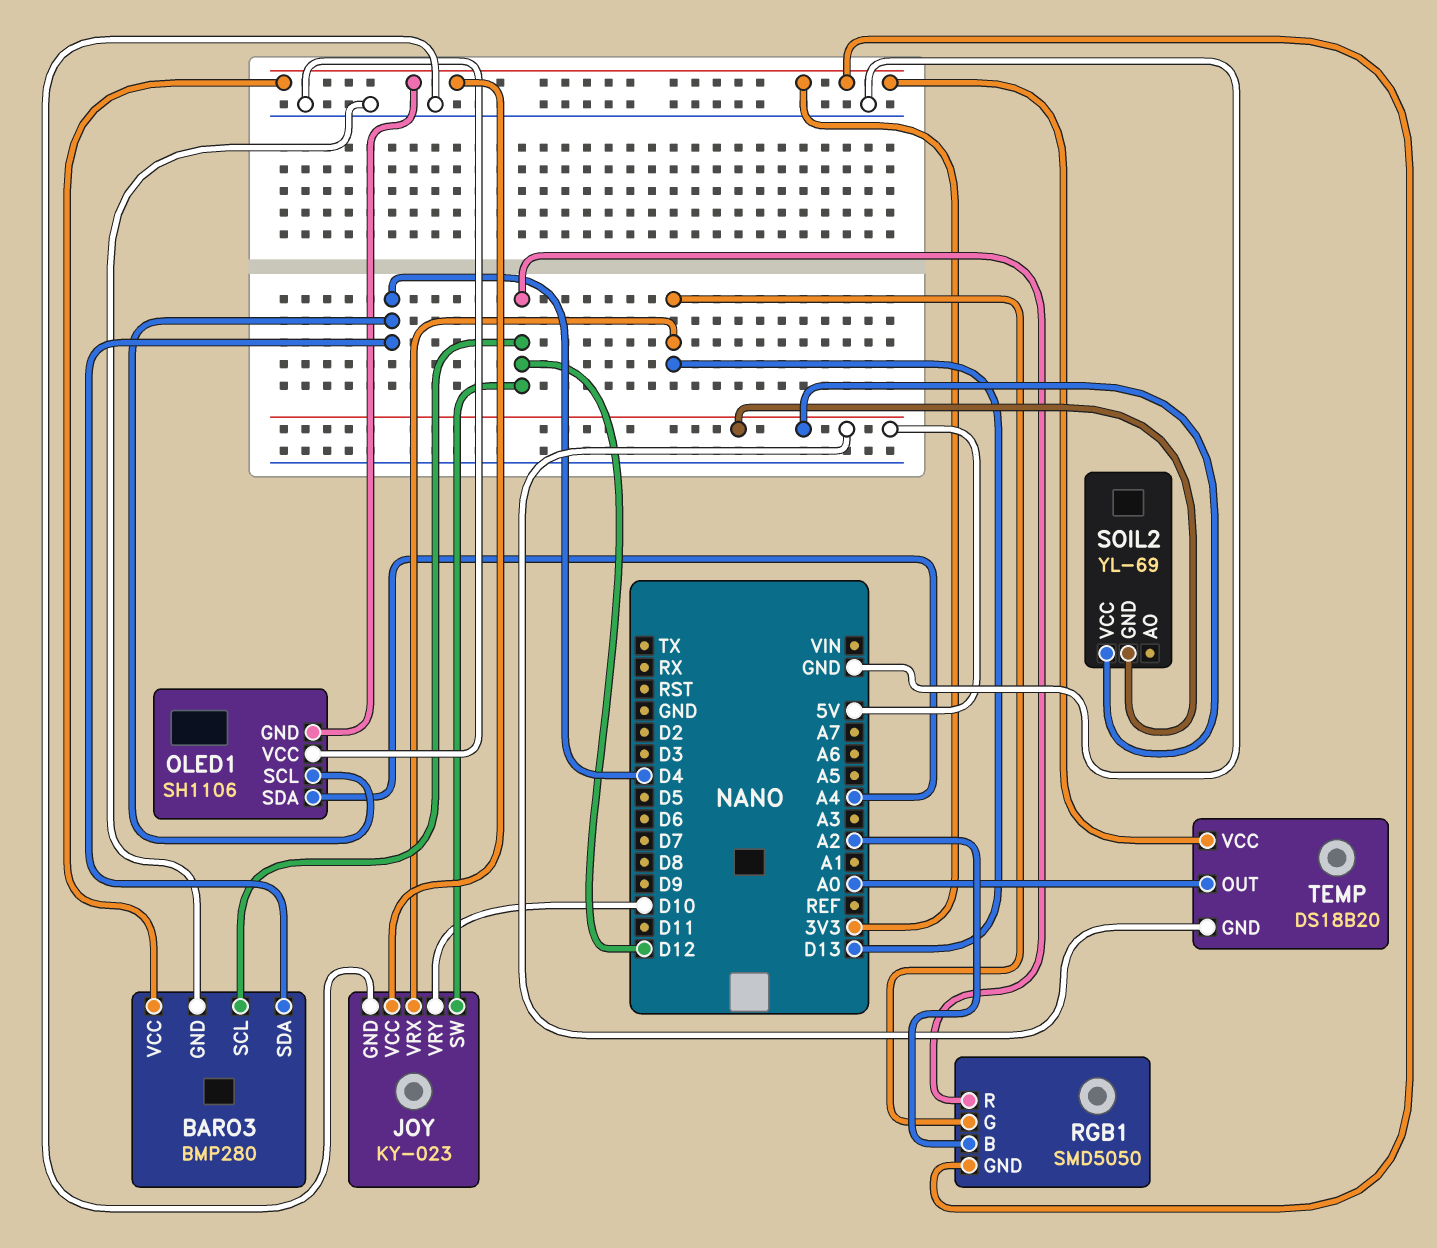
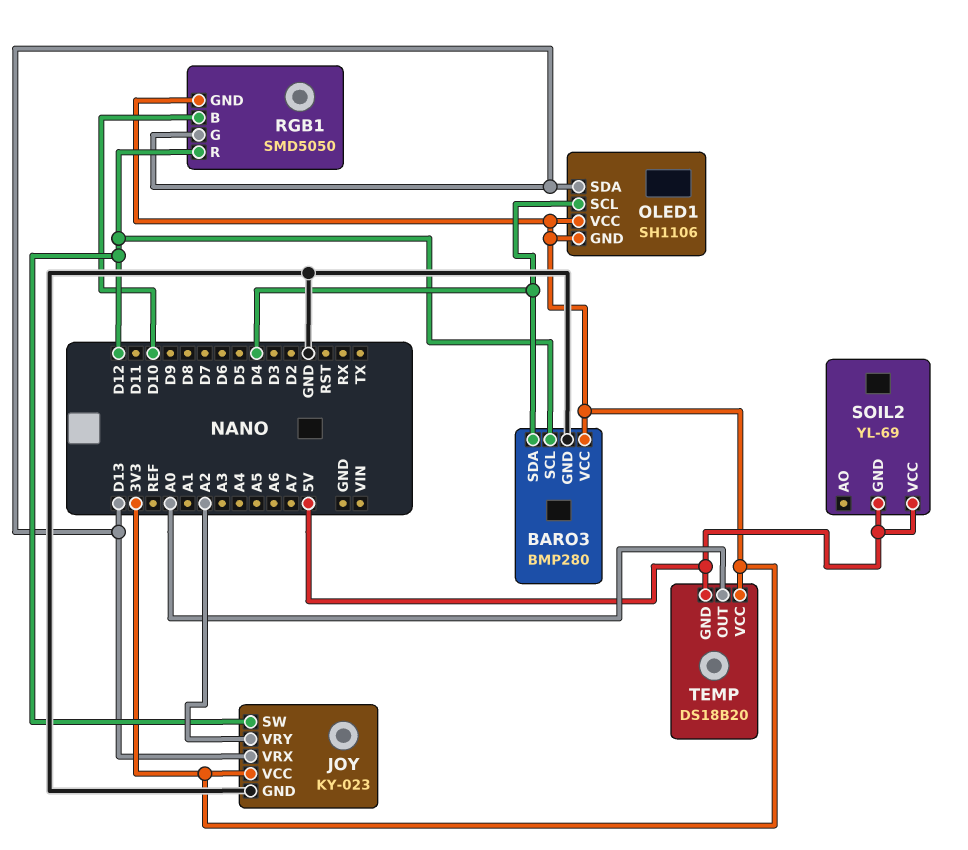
JOY pin VRY: D10 -> A2
OLED1 pin SDA: A4 -> D13
OLED1 pin VCC: GND -> 3V3
RGB1 pin B: A2 -> D10

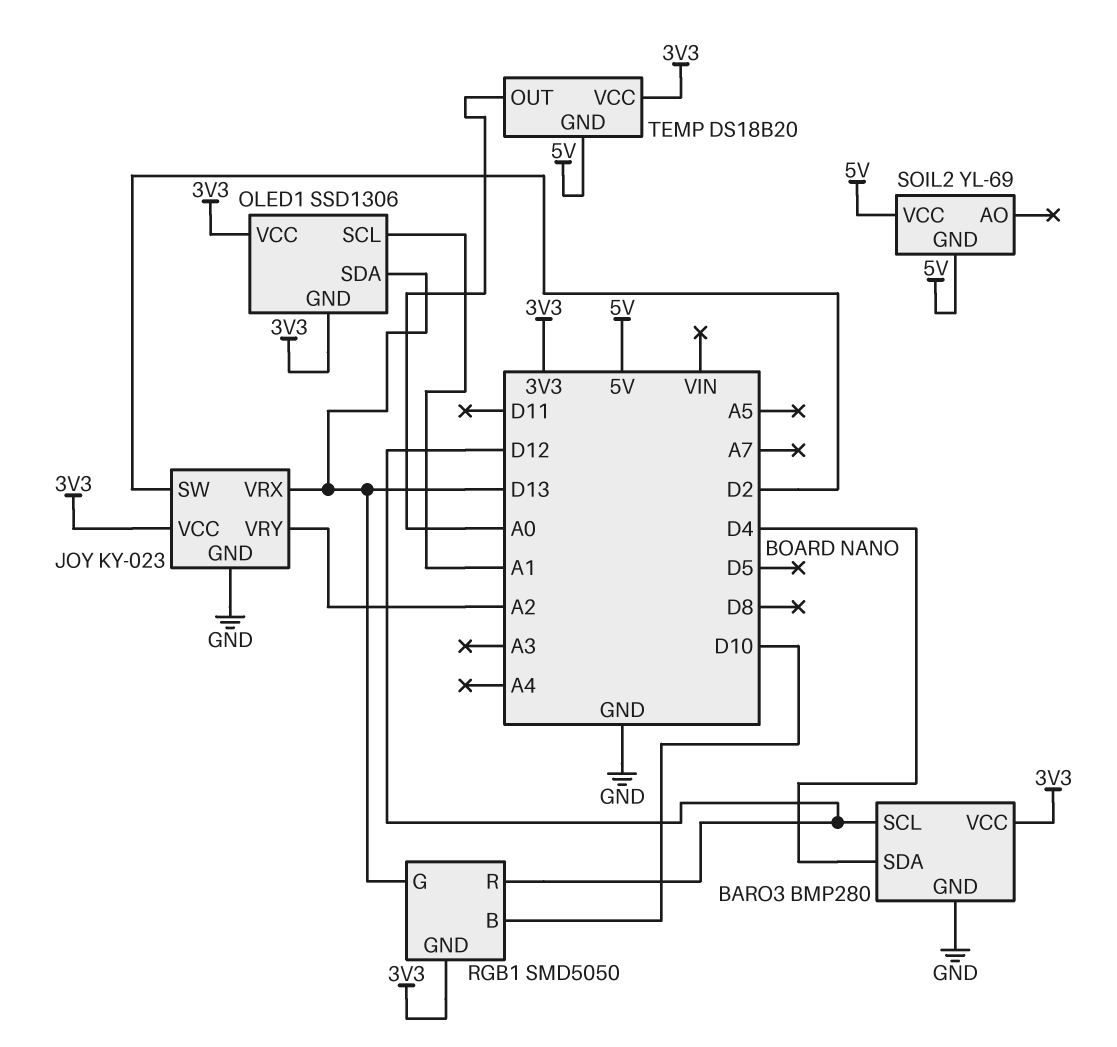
JOY pin SW: D12 -> D2
OLED1: SH1106 -> SSD1306
OLED1 pin SCL: D4 -> A1

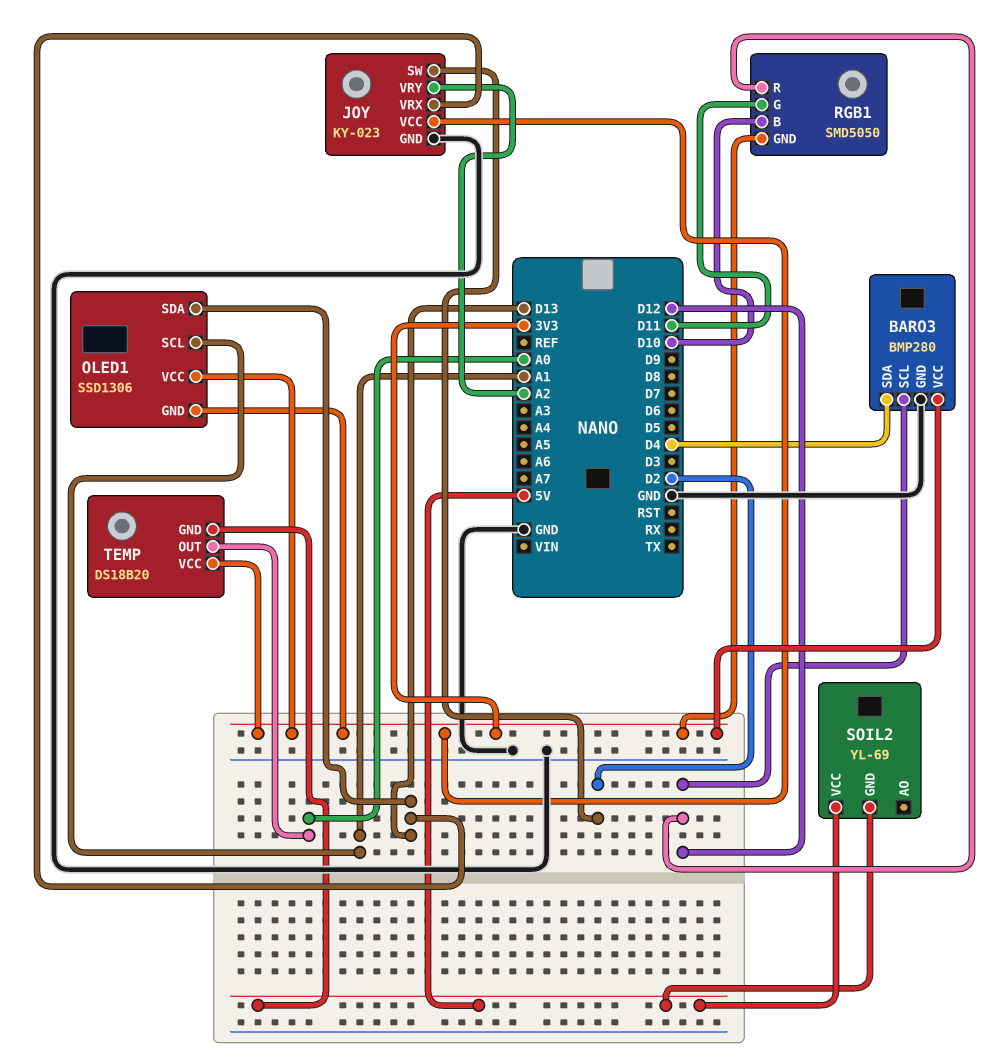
RGB1 pin G: D13 -> D11

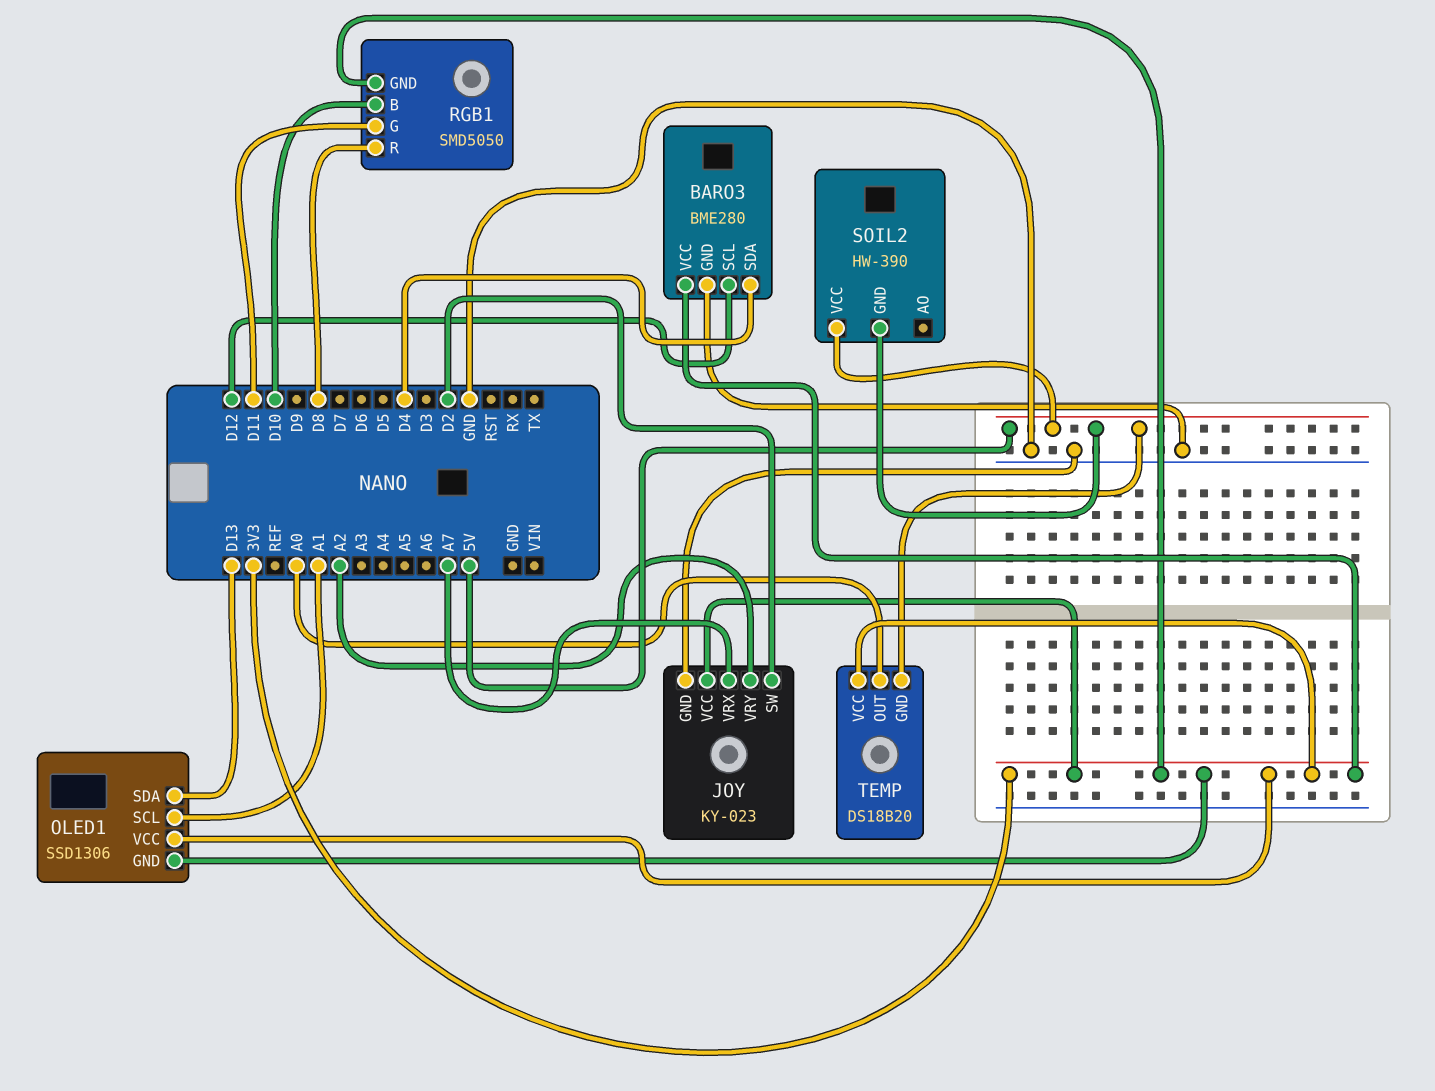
BARO3: BMP280 -> BME280
JOY pin VRX: D13 -> A7
RGB1 pin R: D12 -> D8
SOIL2: YL-69 -> HW-390

